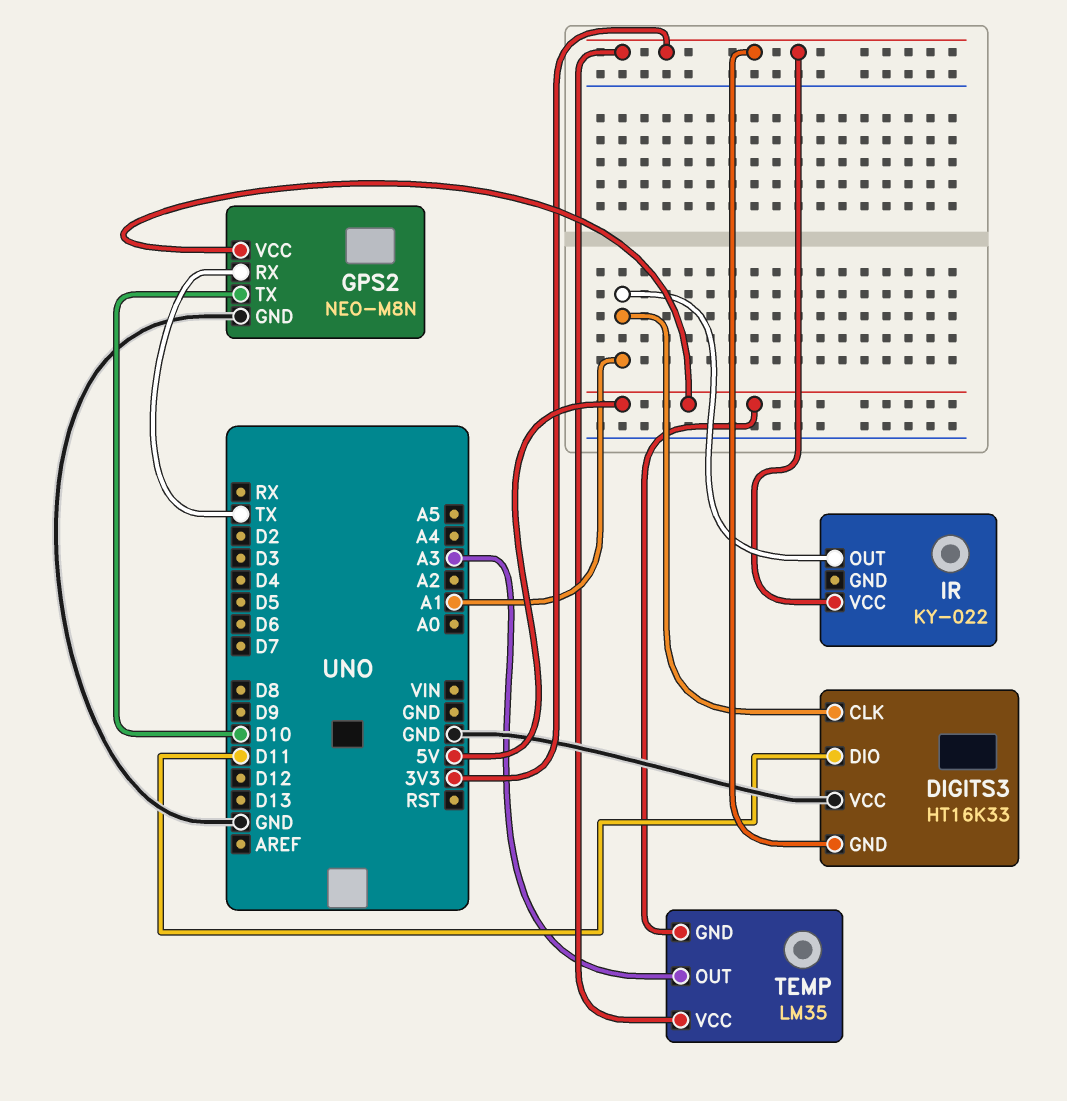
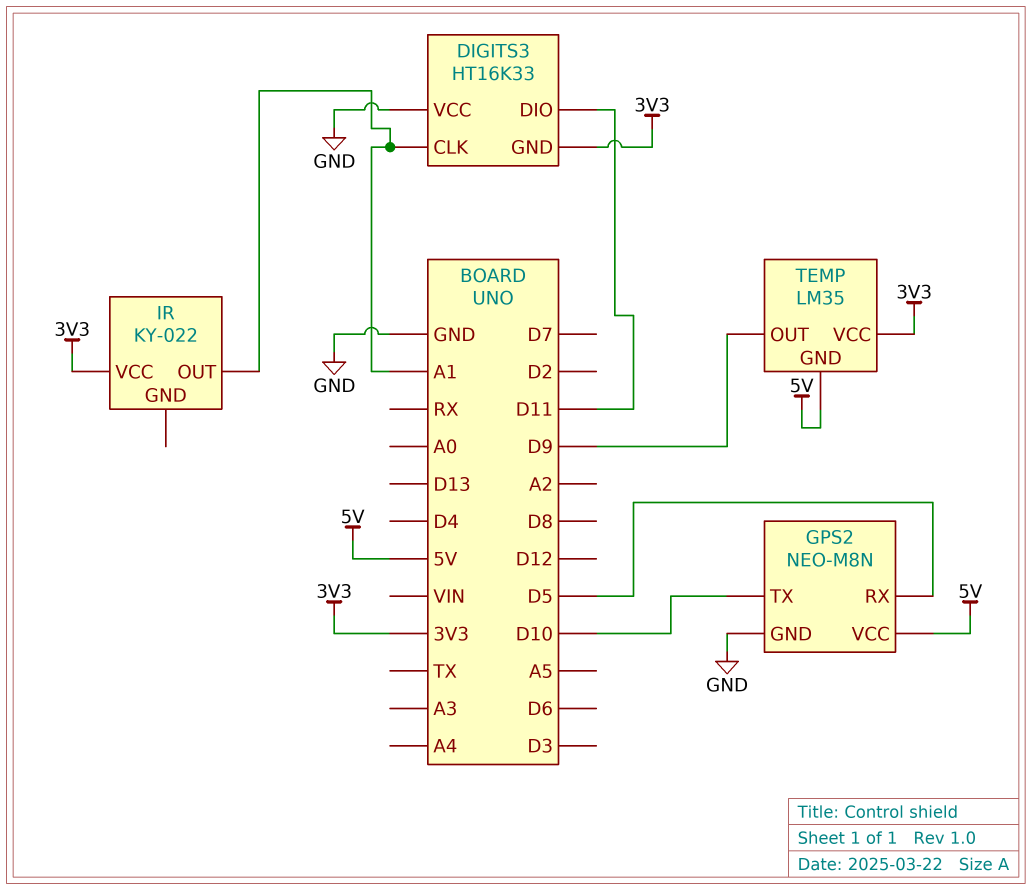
GPS2 pin RX: TX -> D5
TEMP pin OUT: A3 -> D9

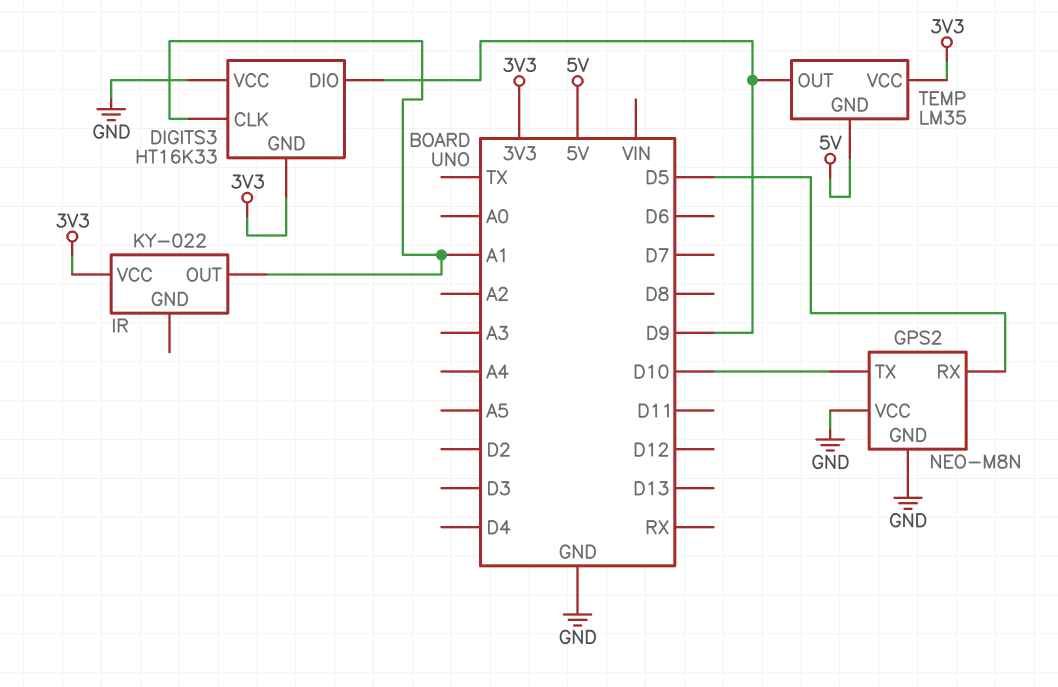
DIGITS3 pin DIO: D11 -> D9
GPS2 pin VCC: 5V -> GND

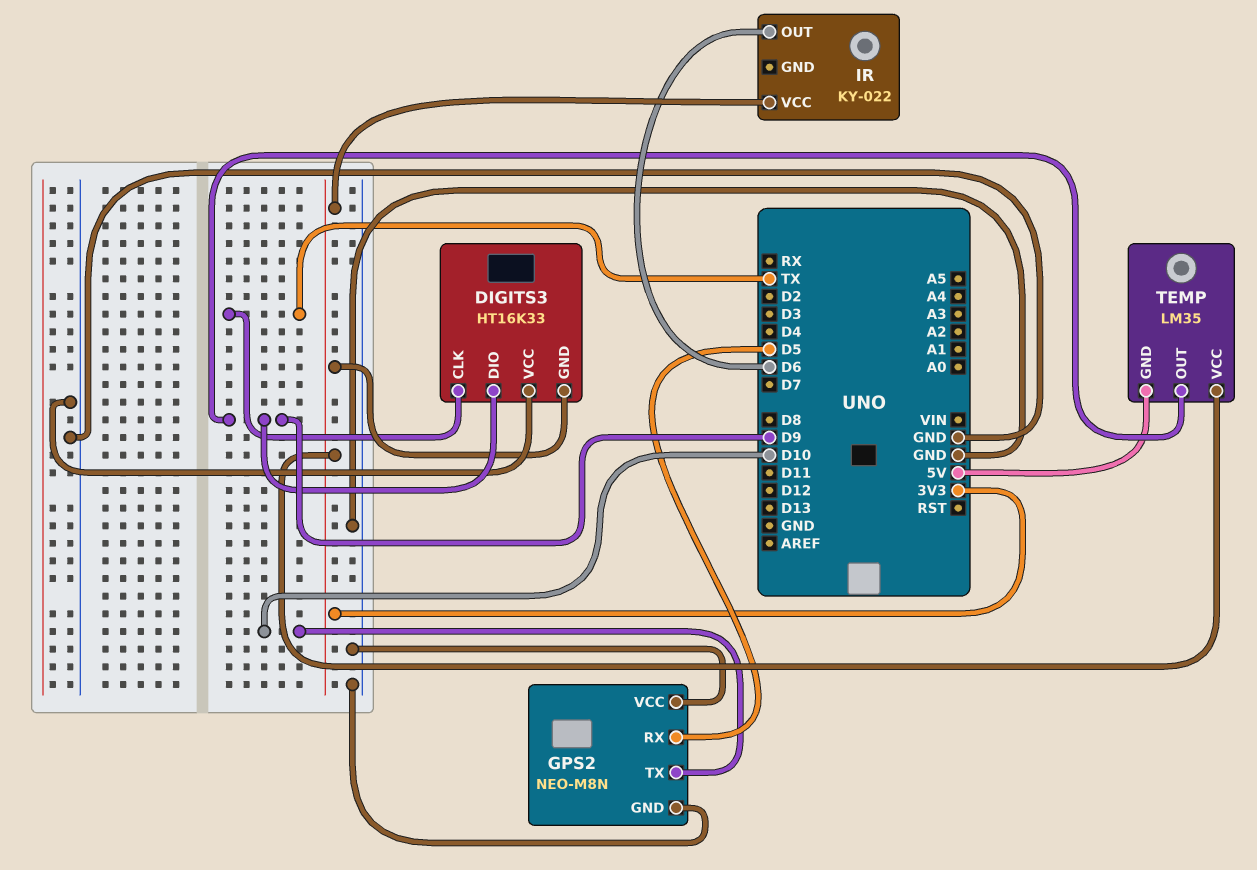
DIGITS3 pin CLK: A1 -> TX
IR pin OUT: A1 -> D6

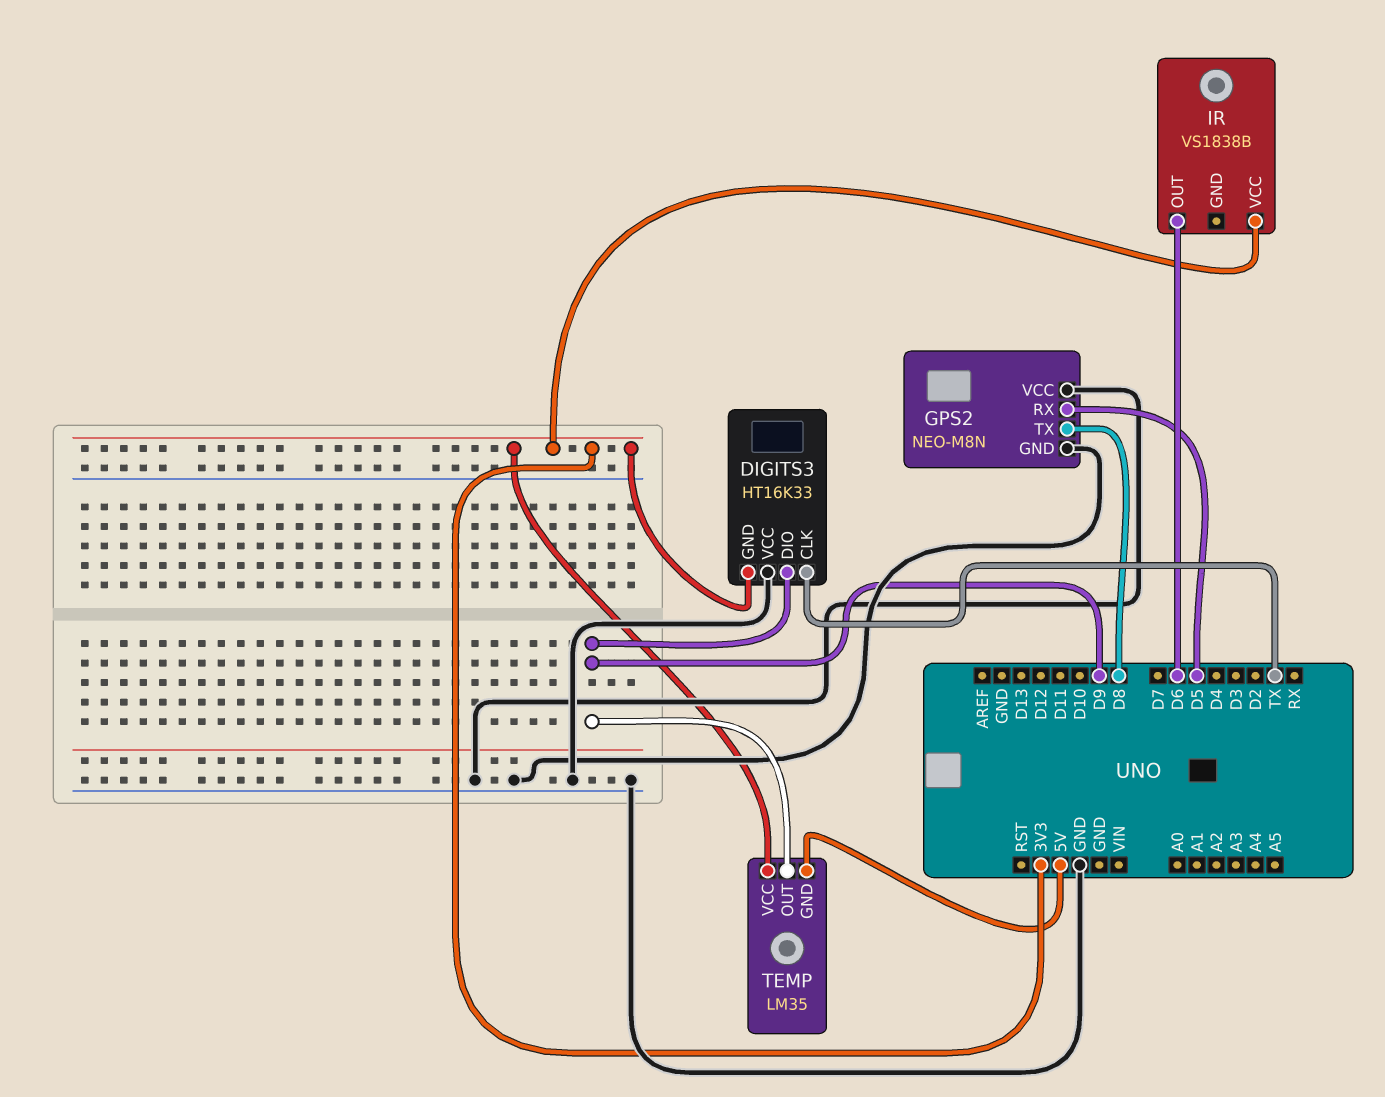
GPS2 pin TX: D10 -> D8
IR: KY-022 -> VS1838B

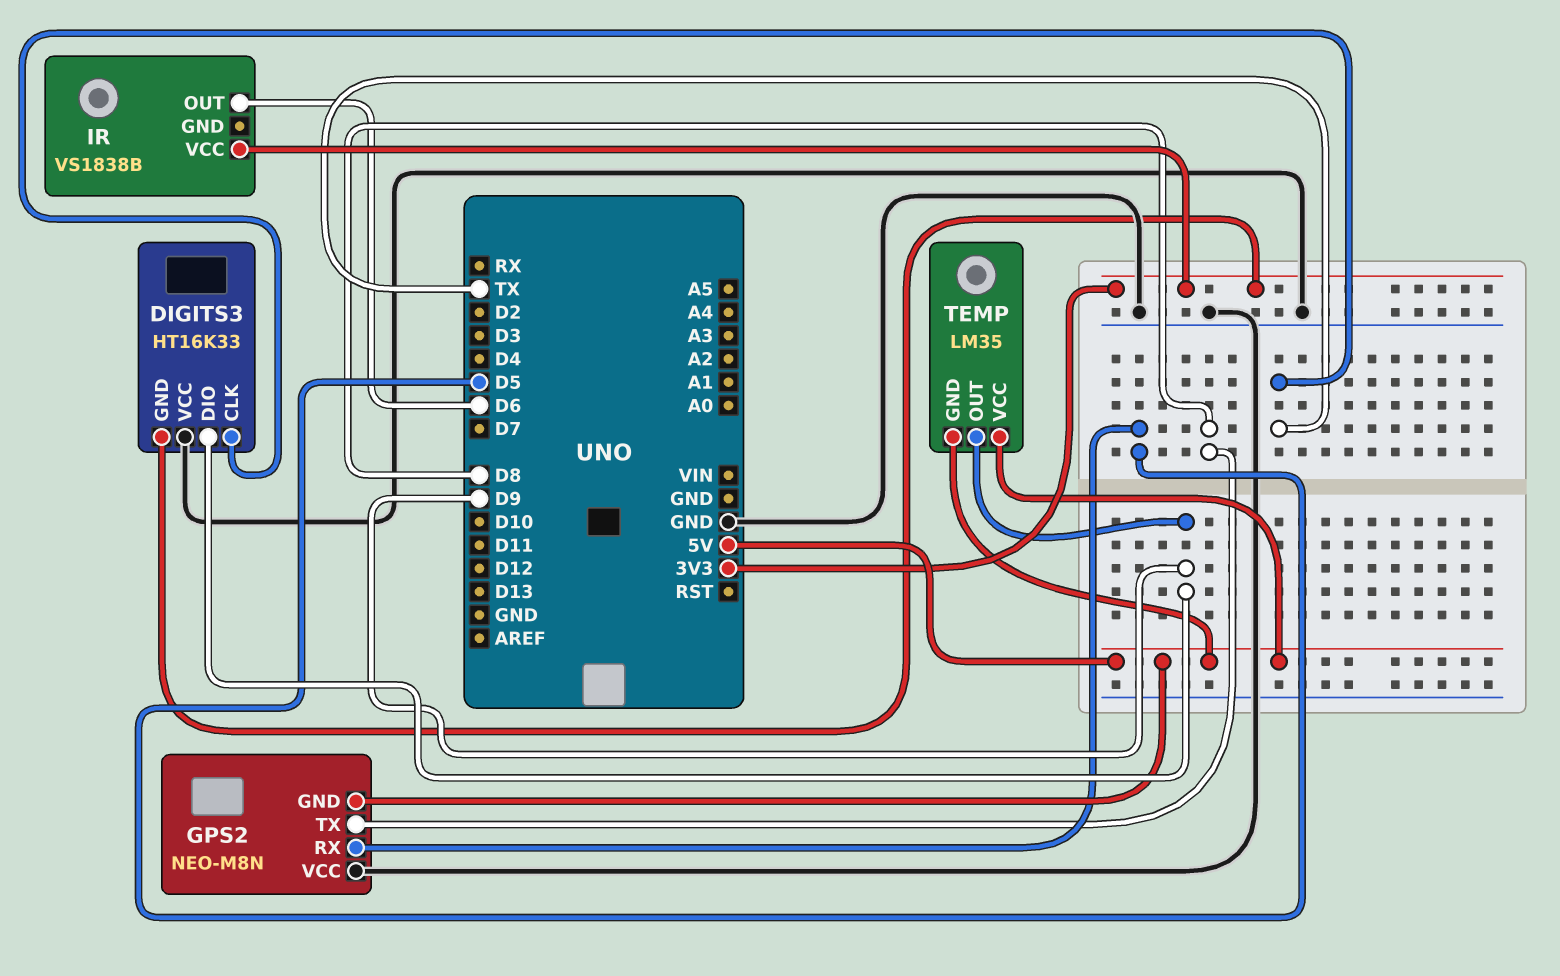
GPS2 pin GND: GND -> 5V
TEMP pin VCC: 3V3 -> 5V

